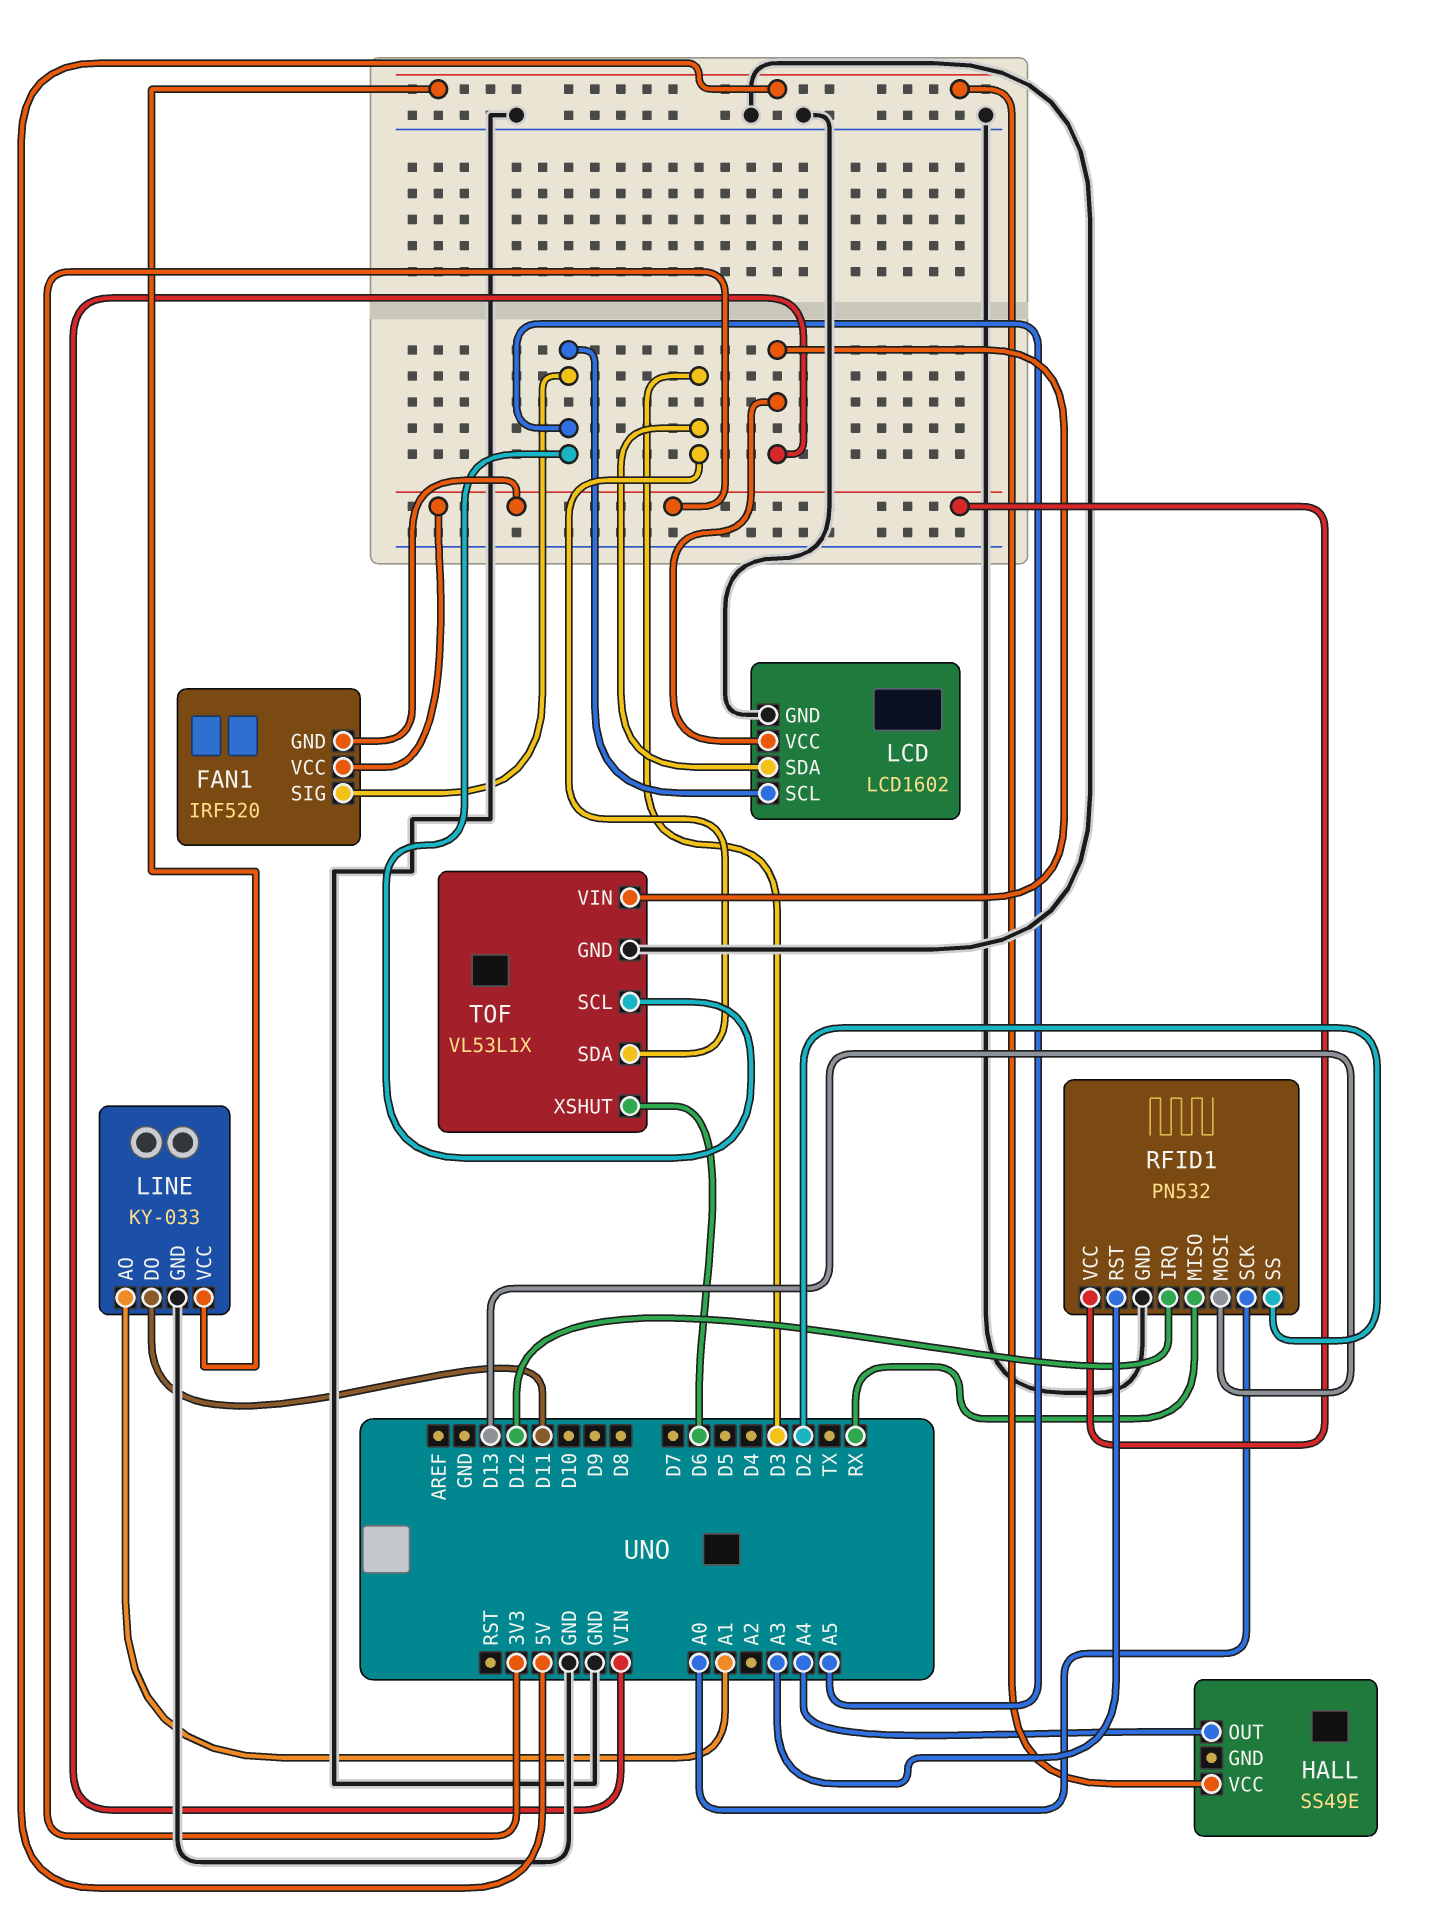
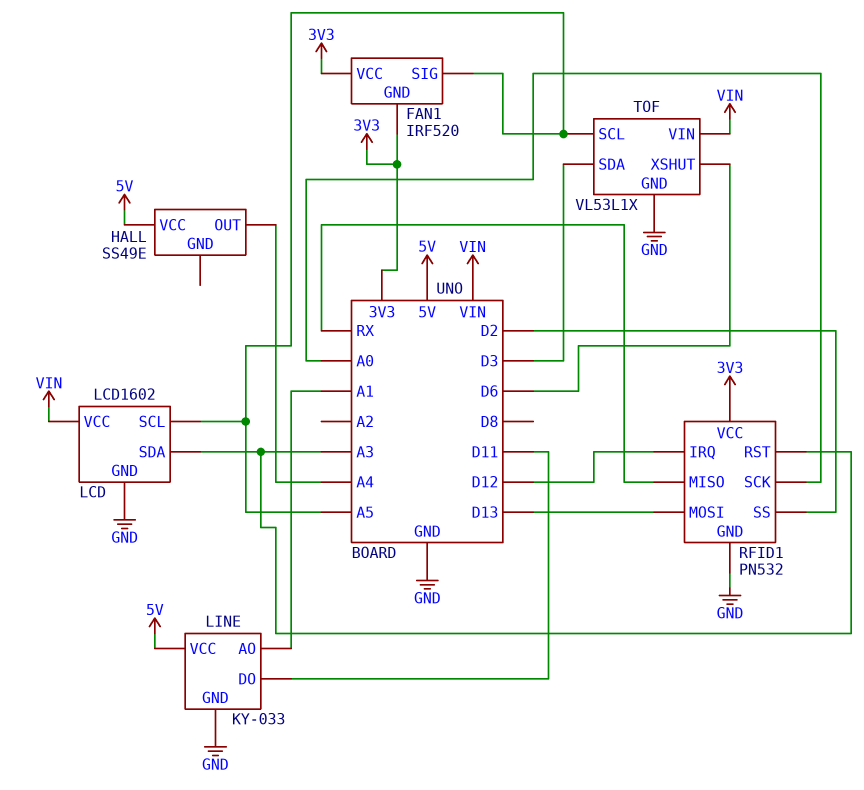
LCD pin SDA: D3 -> A3

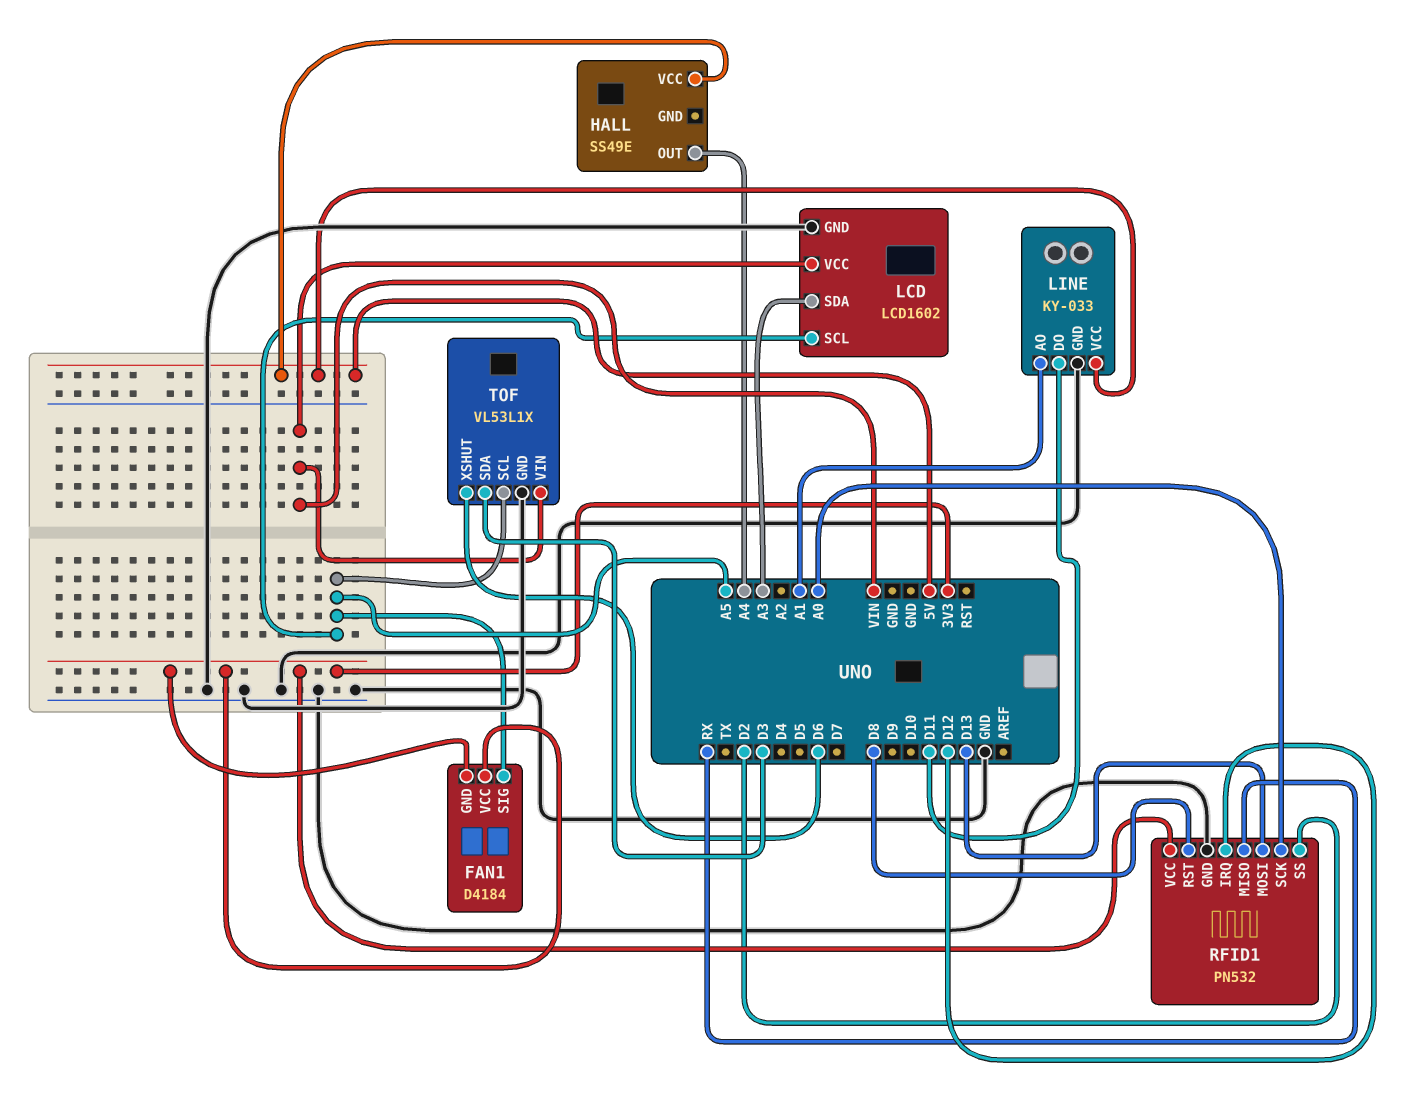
FAN1: IRF520 -> D4184
RFID1 pin RST: A3 -> D8

